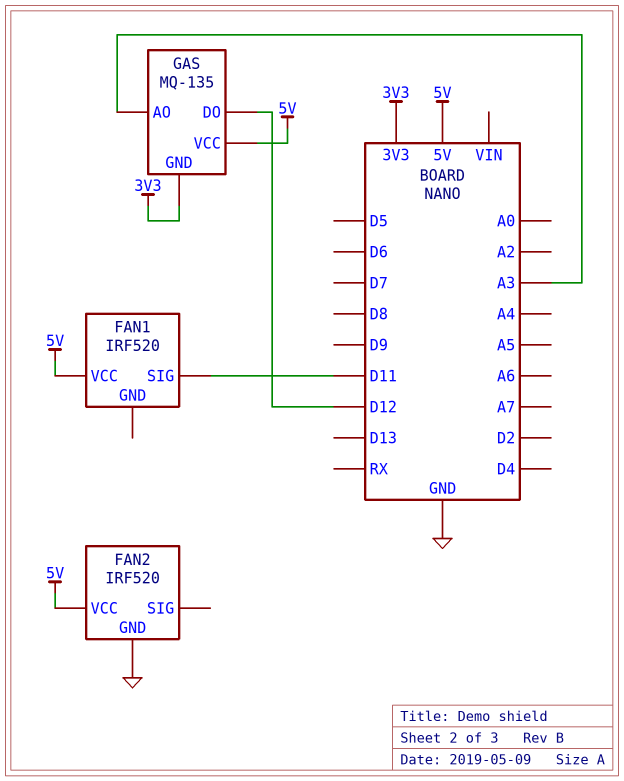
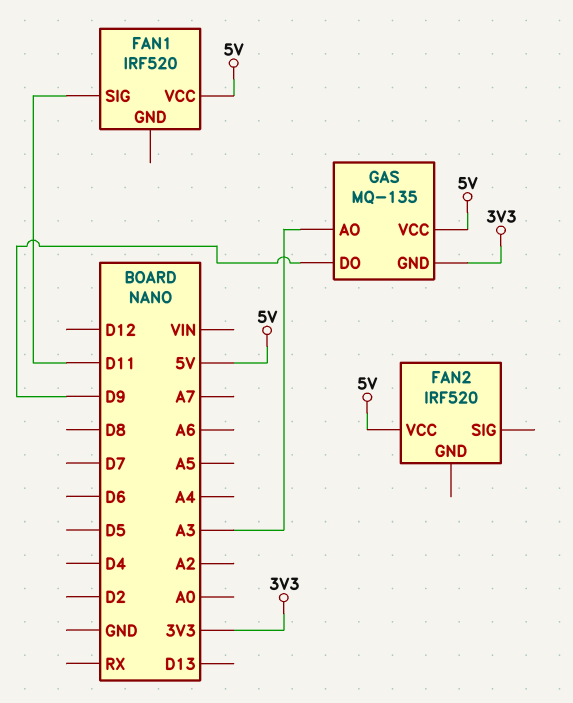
FAN2 pin GND: GND -> none
GAS pin DO: D12 -> D9

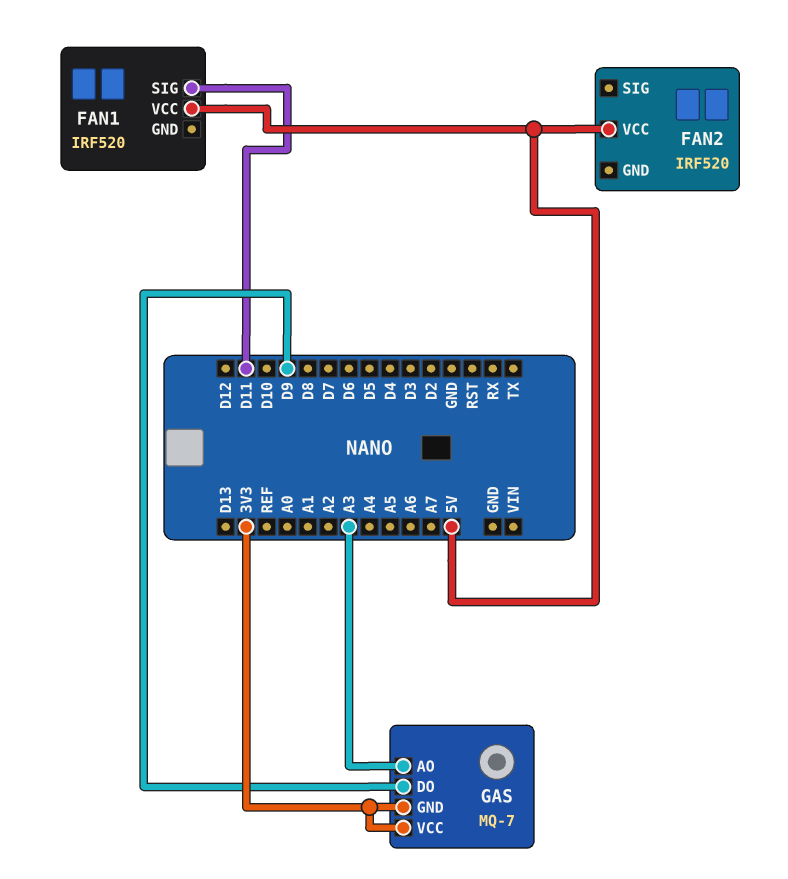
GAS: MQ-135 -> MQ-7
GAS pin VCC: 5V -> 3V3

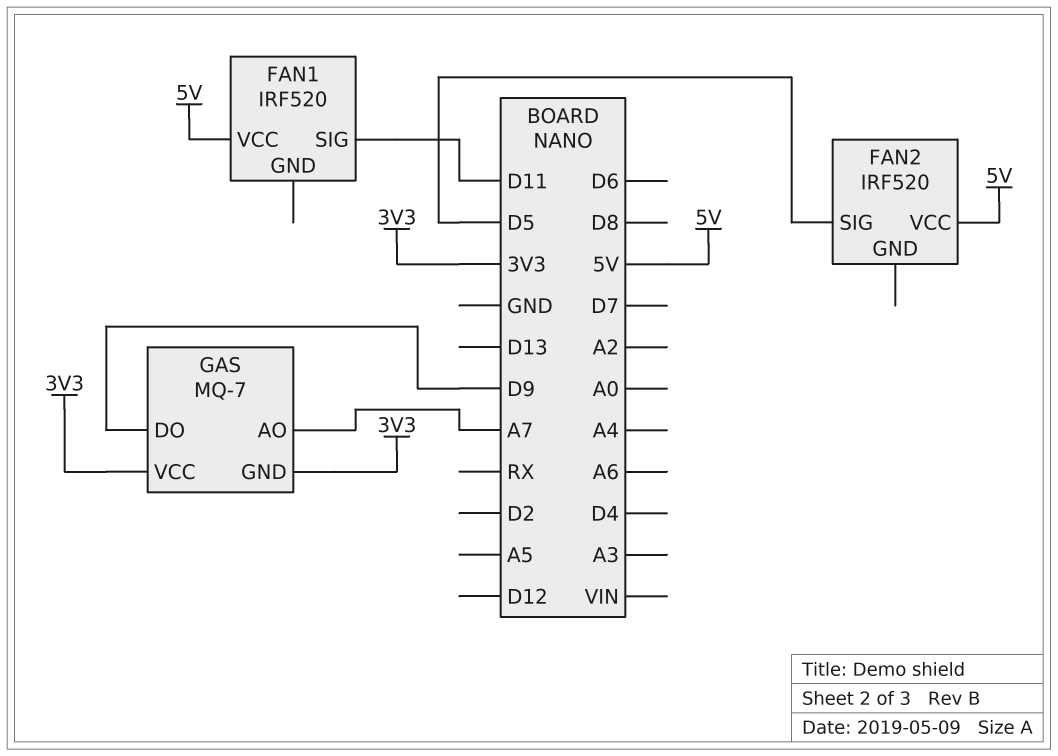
FAN2 pin SIG: none -> D5
GAS pin AO: A3 -> A7

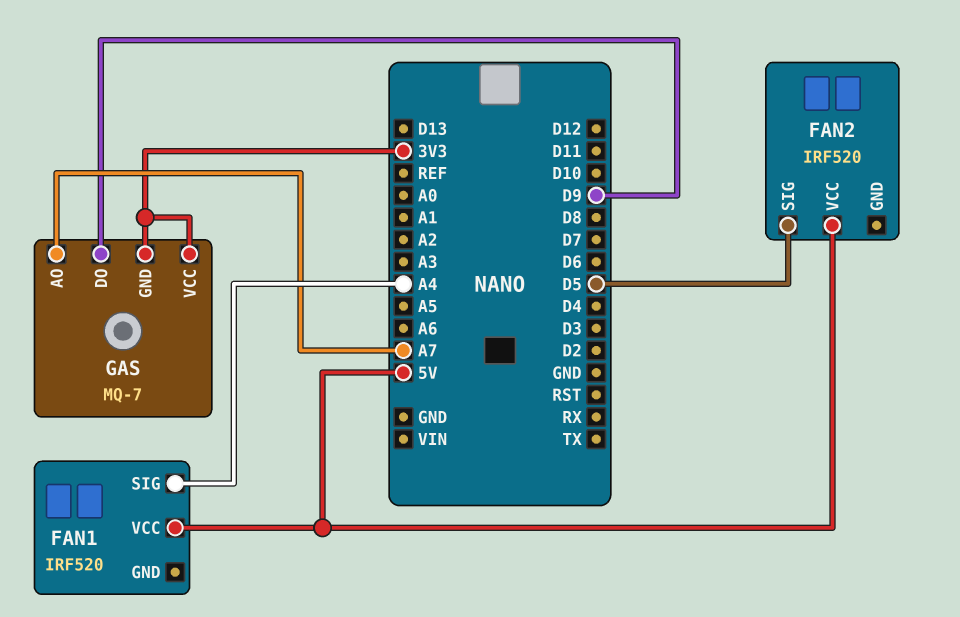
FAN1 pin SIG: D11 -> A4

